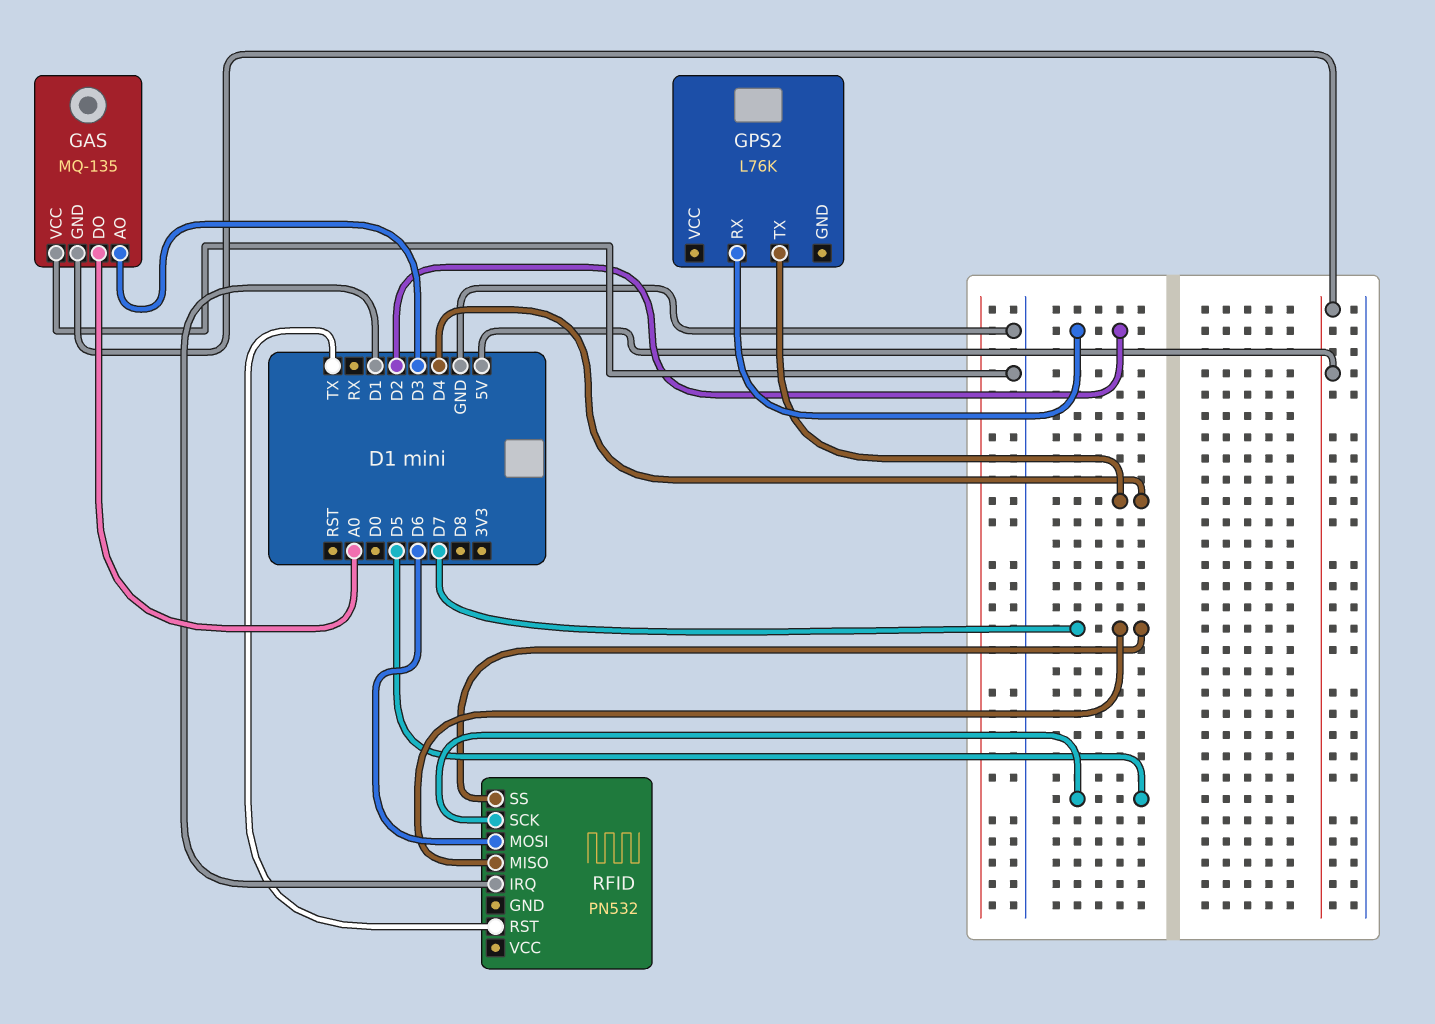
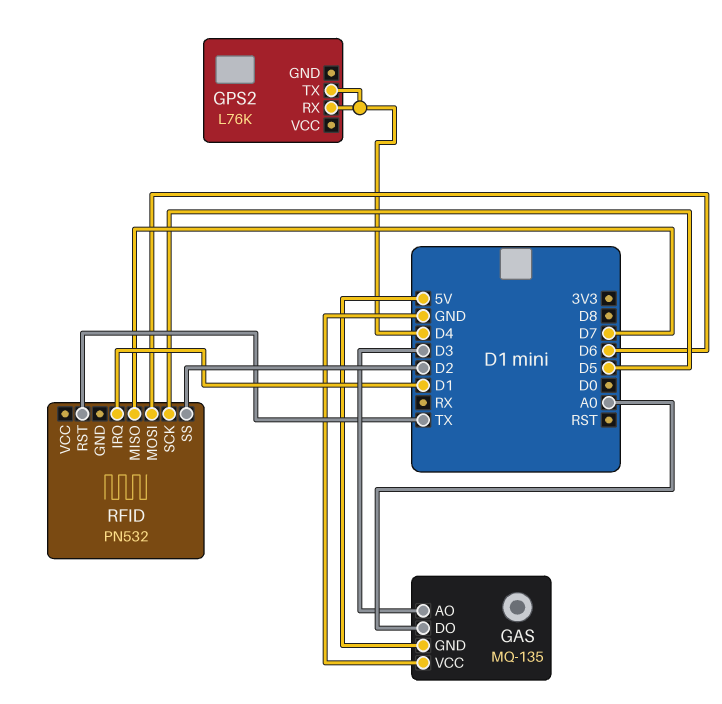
GPS2 pin RX: D2 -> D4
RFID pin SS: D7 -> D2

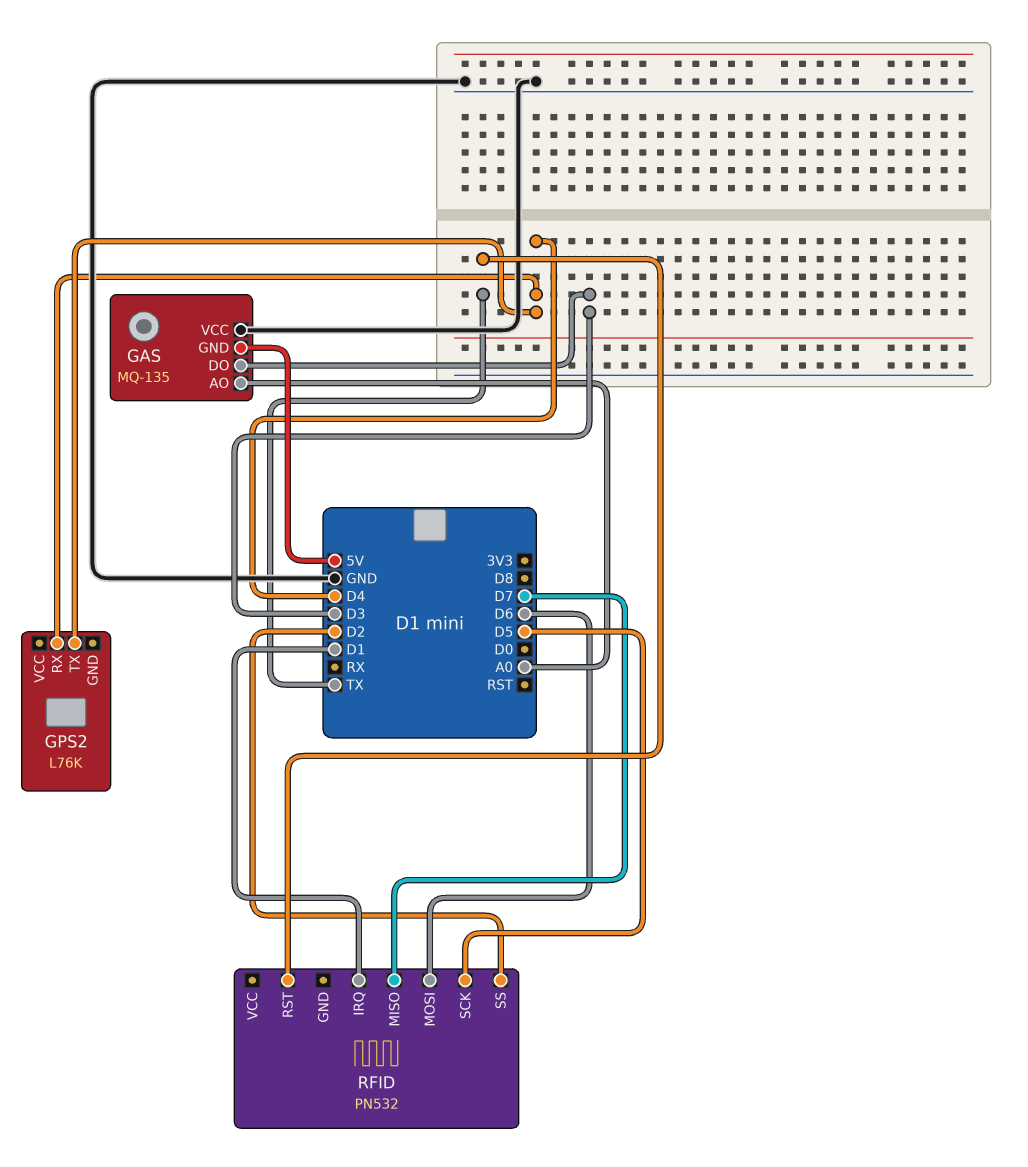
GAS pin AO: D3 -> A0
GAS pin DO: A0 -> D3

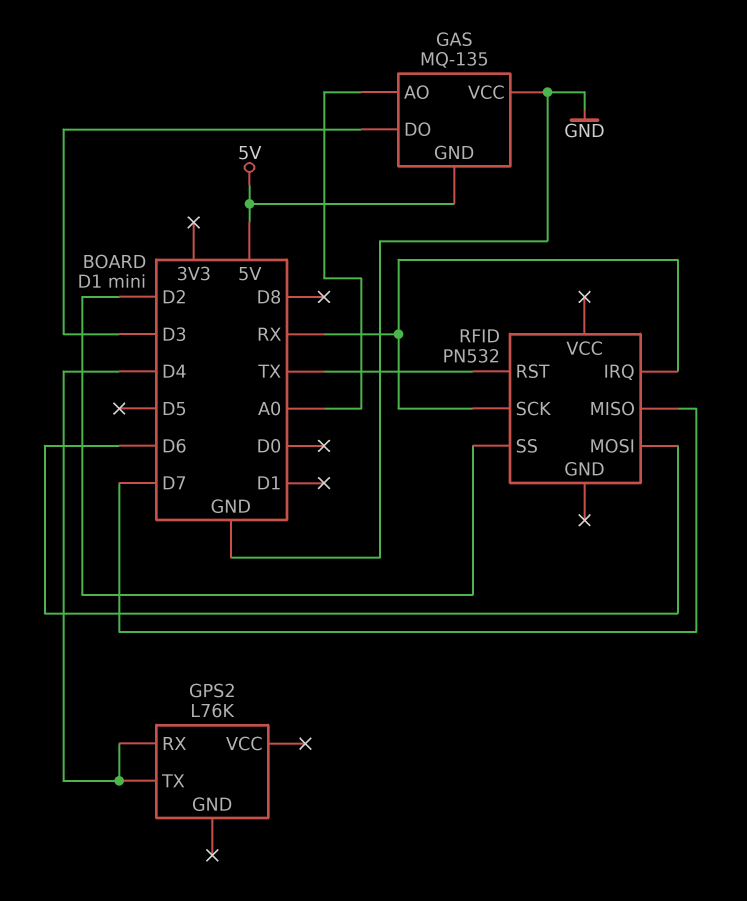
RFID pin IRQ: D1 -> RX
RFID pin SCK: D5 -> RX

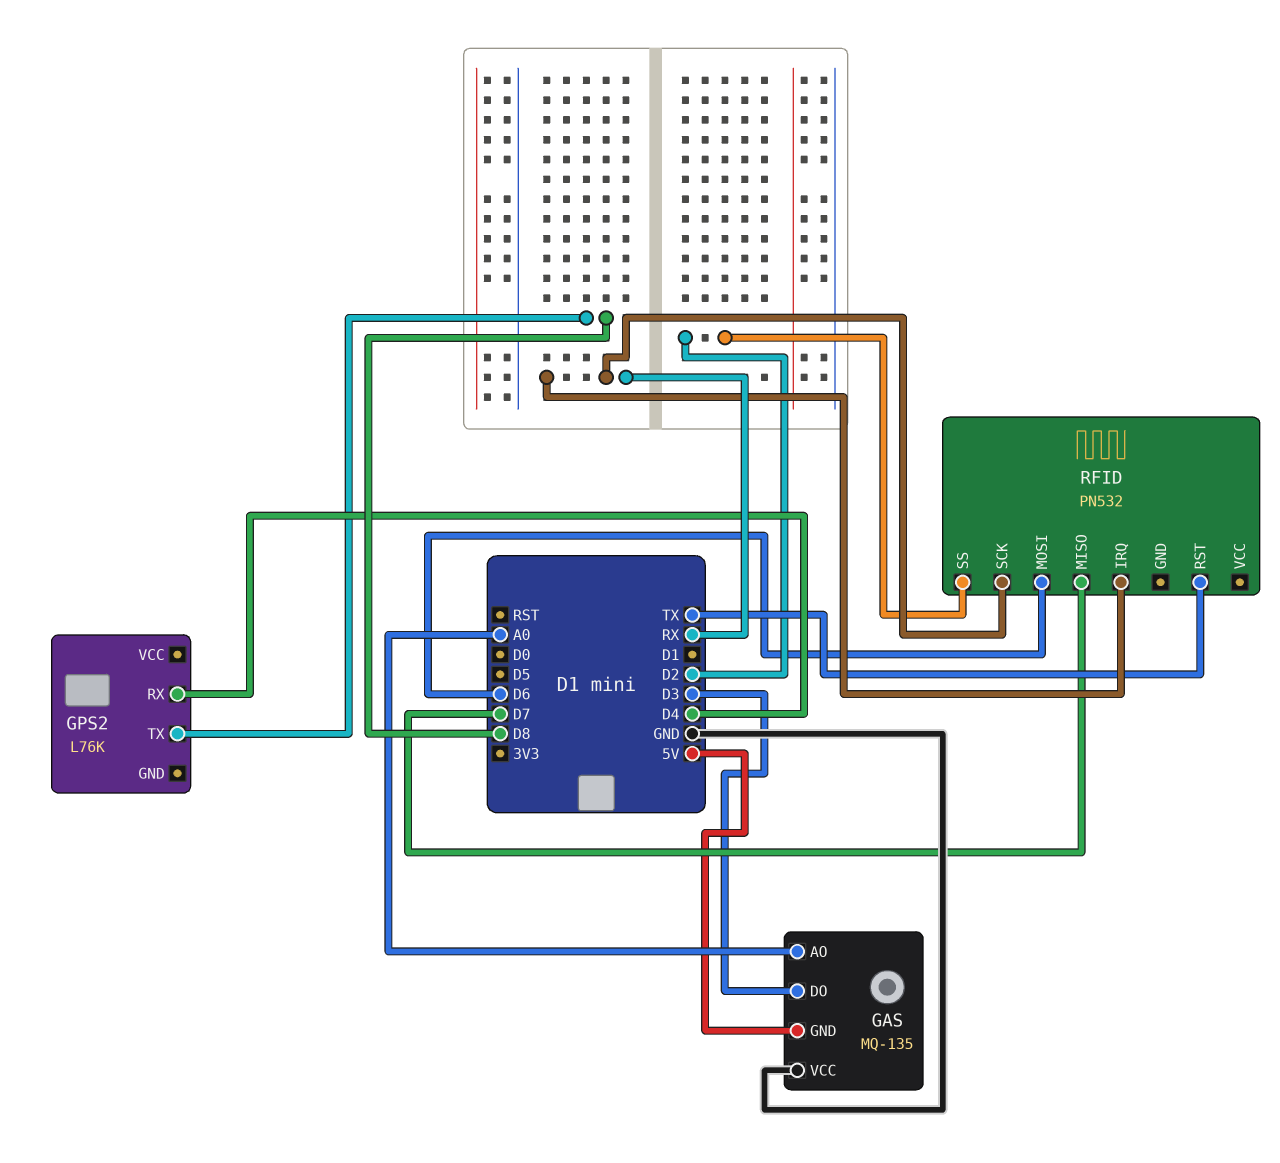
GPS2 pin TX: D4 -> D8

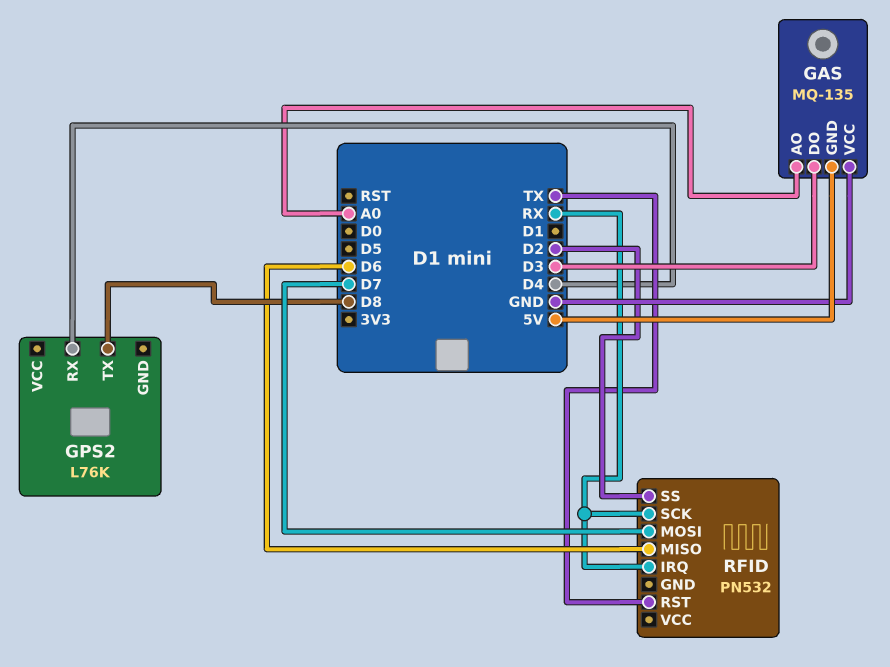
RFID pin MISO: D7 -> D6
RFID pin MOSI: D6 -> D7

